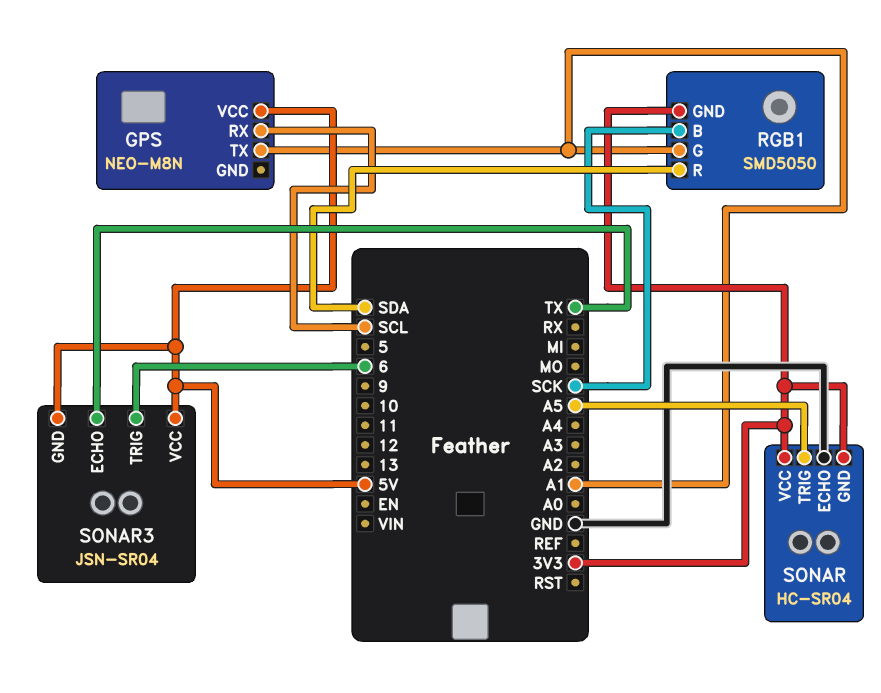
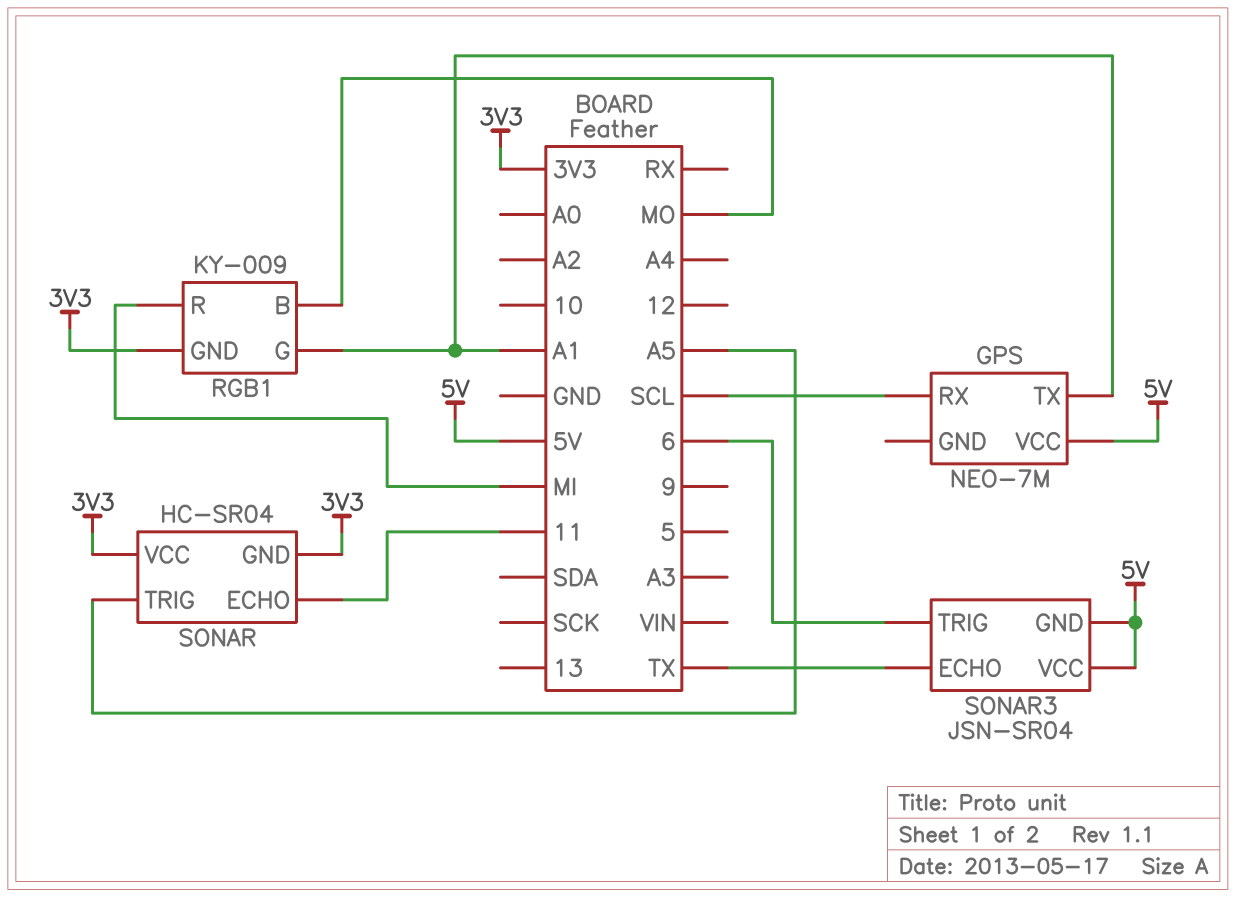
GPS: NEO-M8N -> NEO-7M
RGB1: SMD5050 -> KY-009
RGB1 pin B: SCK -> MO
RGB1 pin R: SDA -> MI
SONAR pin ECHO: GND -> 11

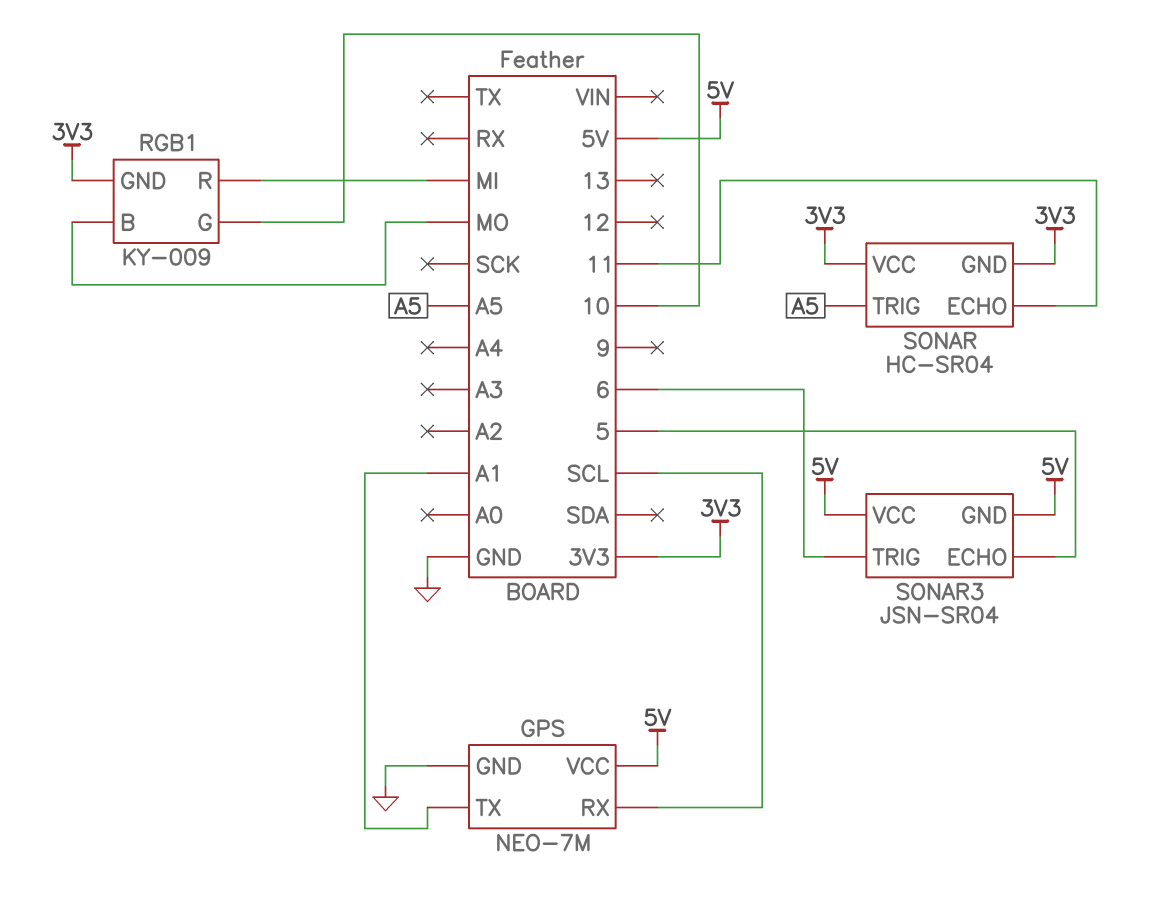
GPS pin GND: none -> GND
RGB1 pin G: A1 -> 10
SONAR3 pin ECHO: TX -> 5

